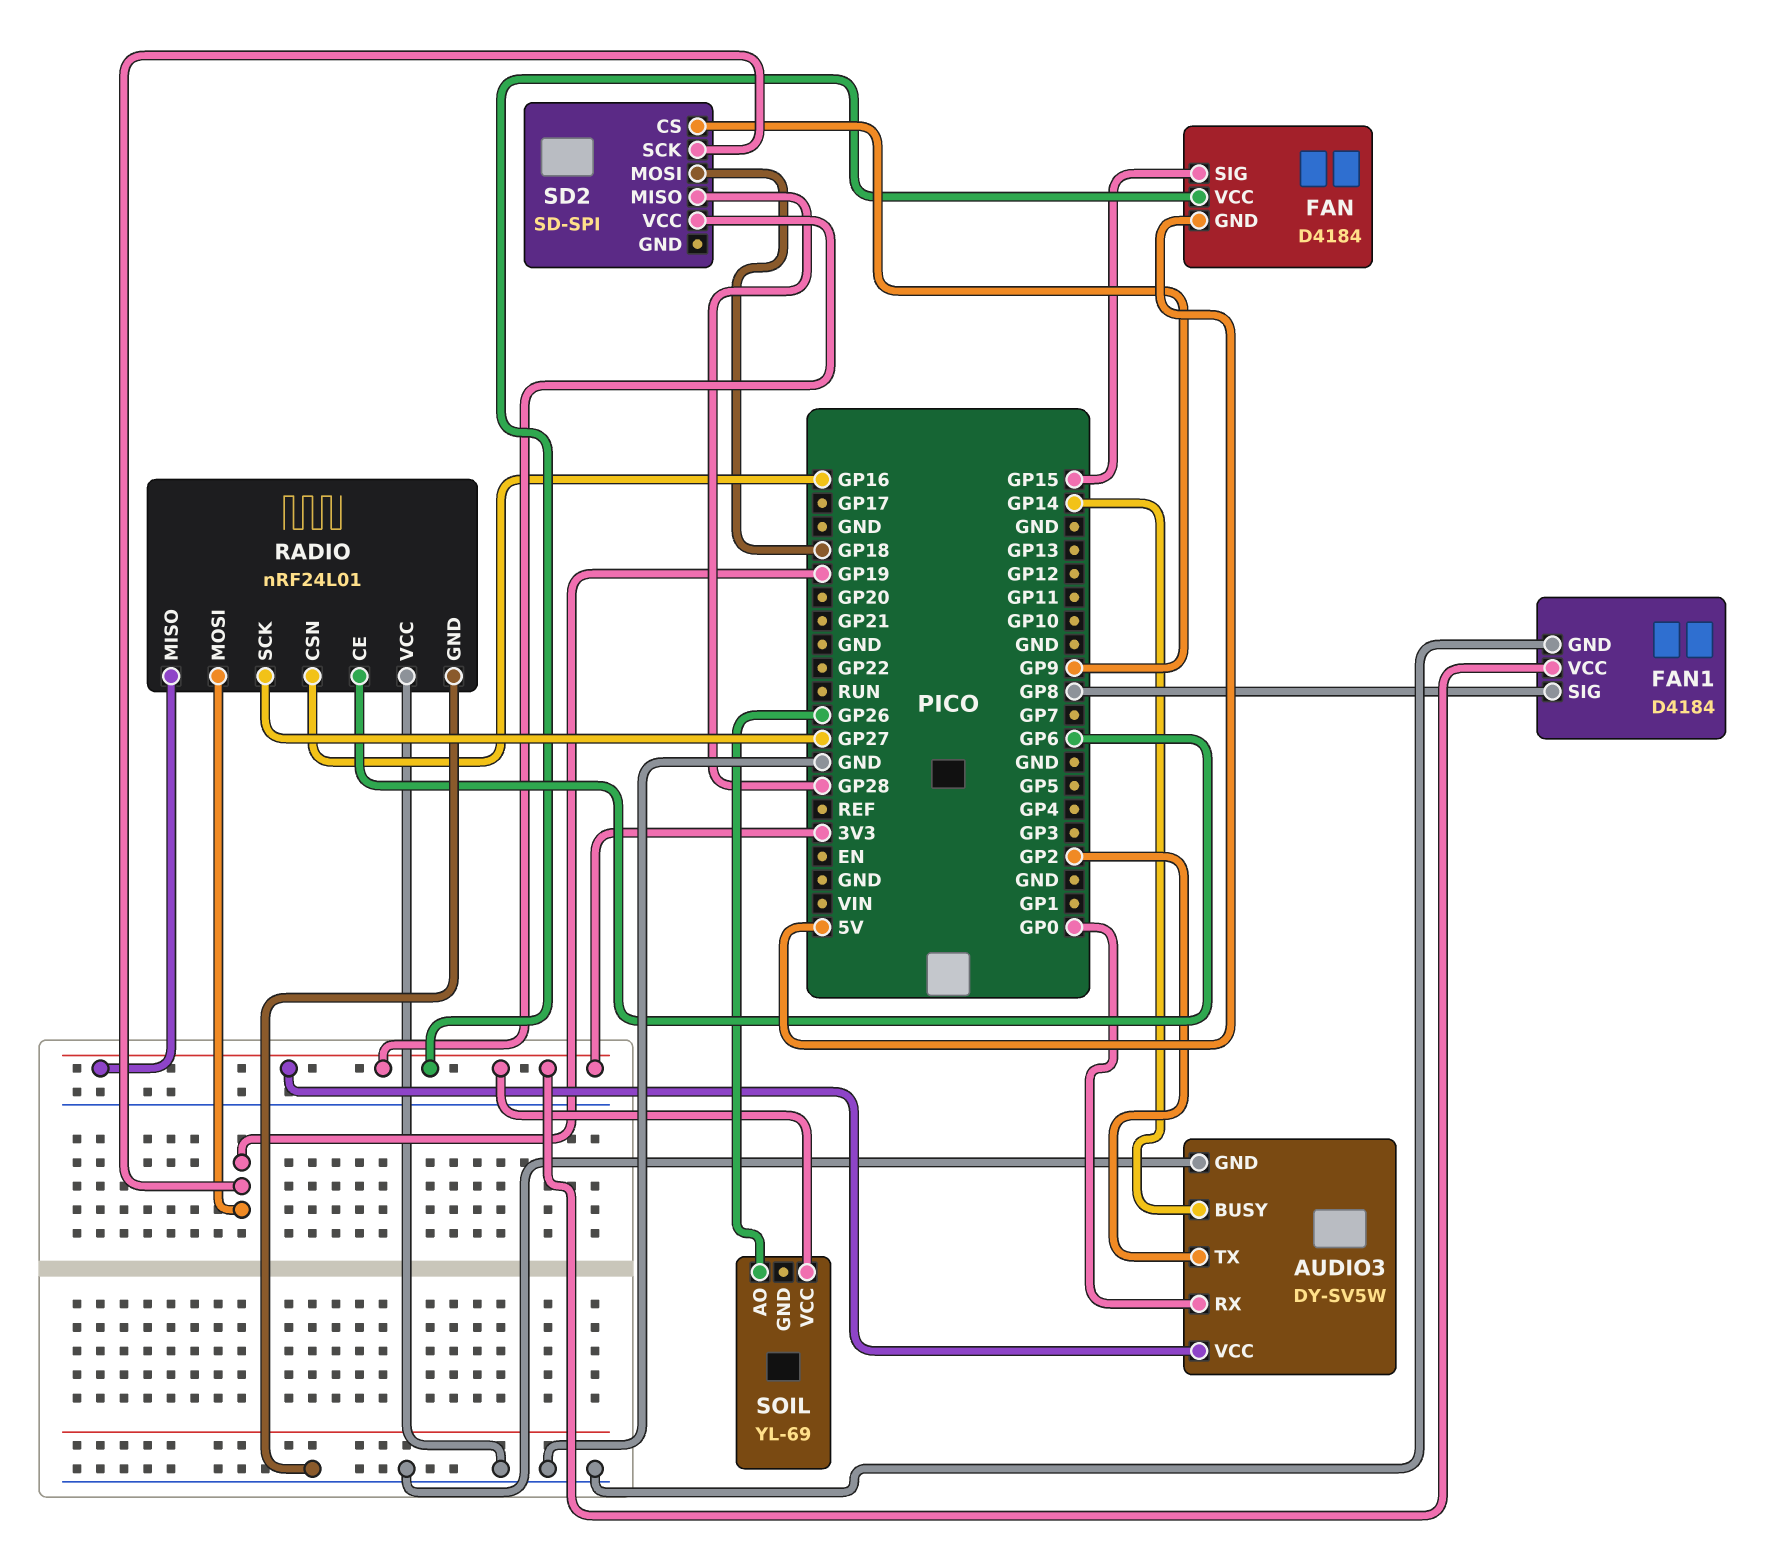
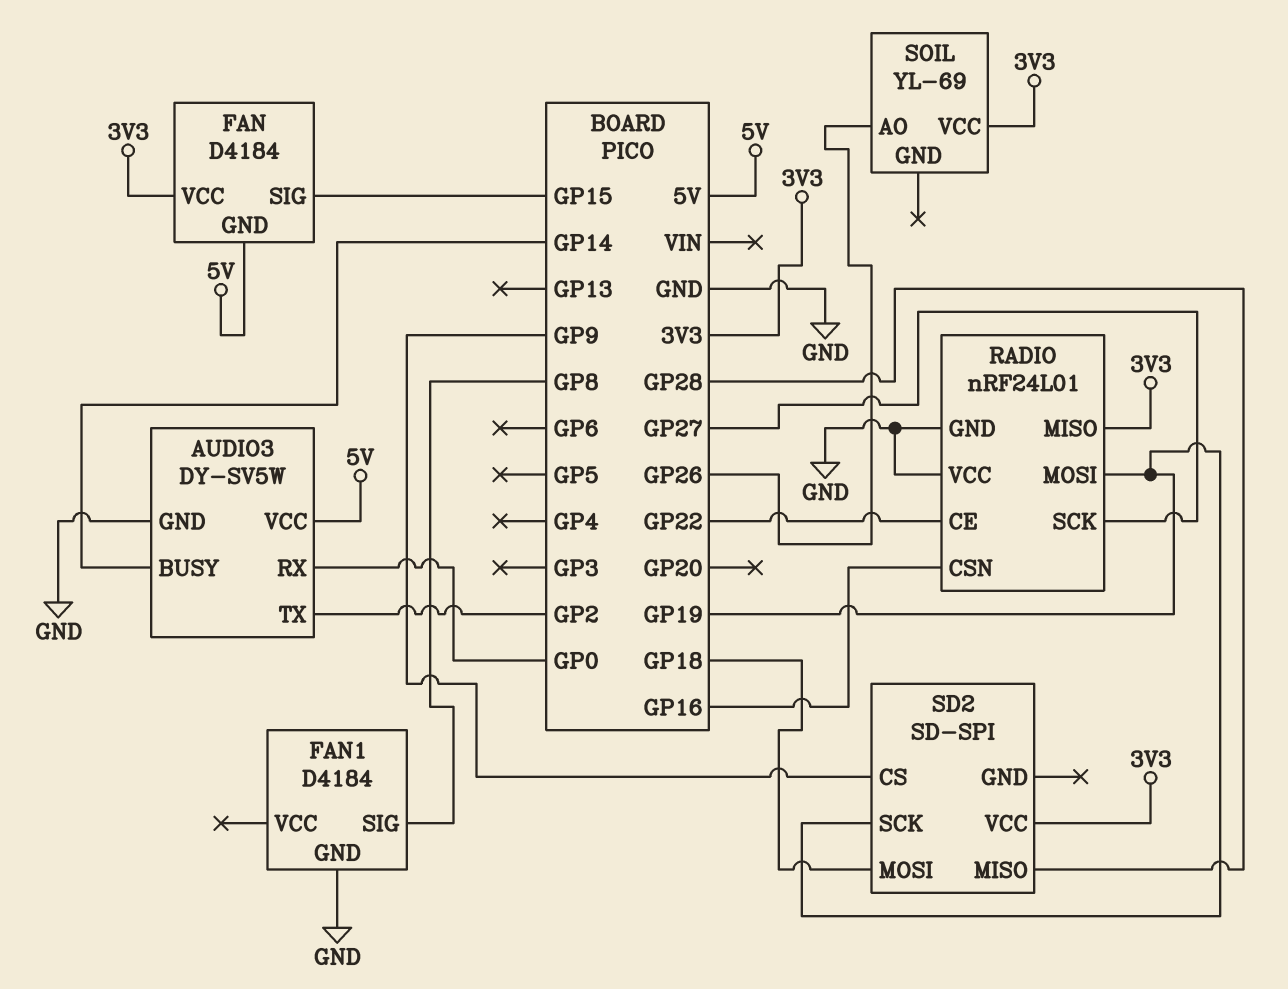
AUDIO3 pin VCC: 3V3 -> 5V
FAN1 pin VCC: 3V3 -> none
RADIO pin CE: GP6 -> GP22

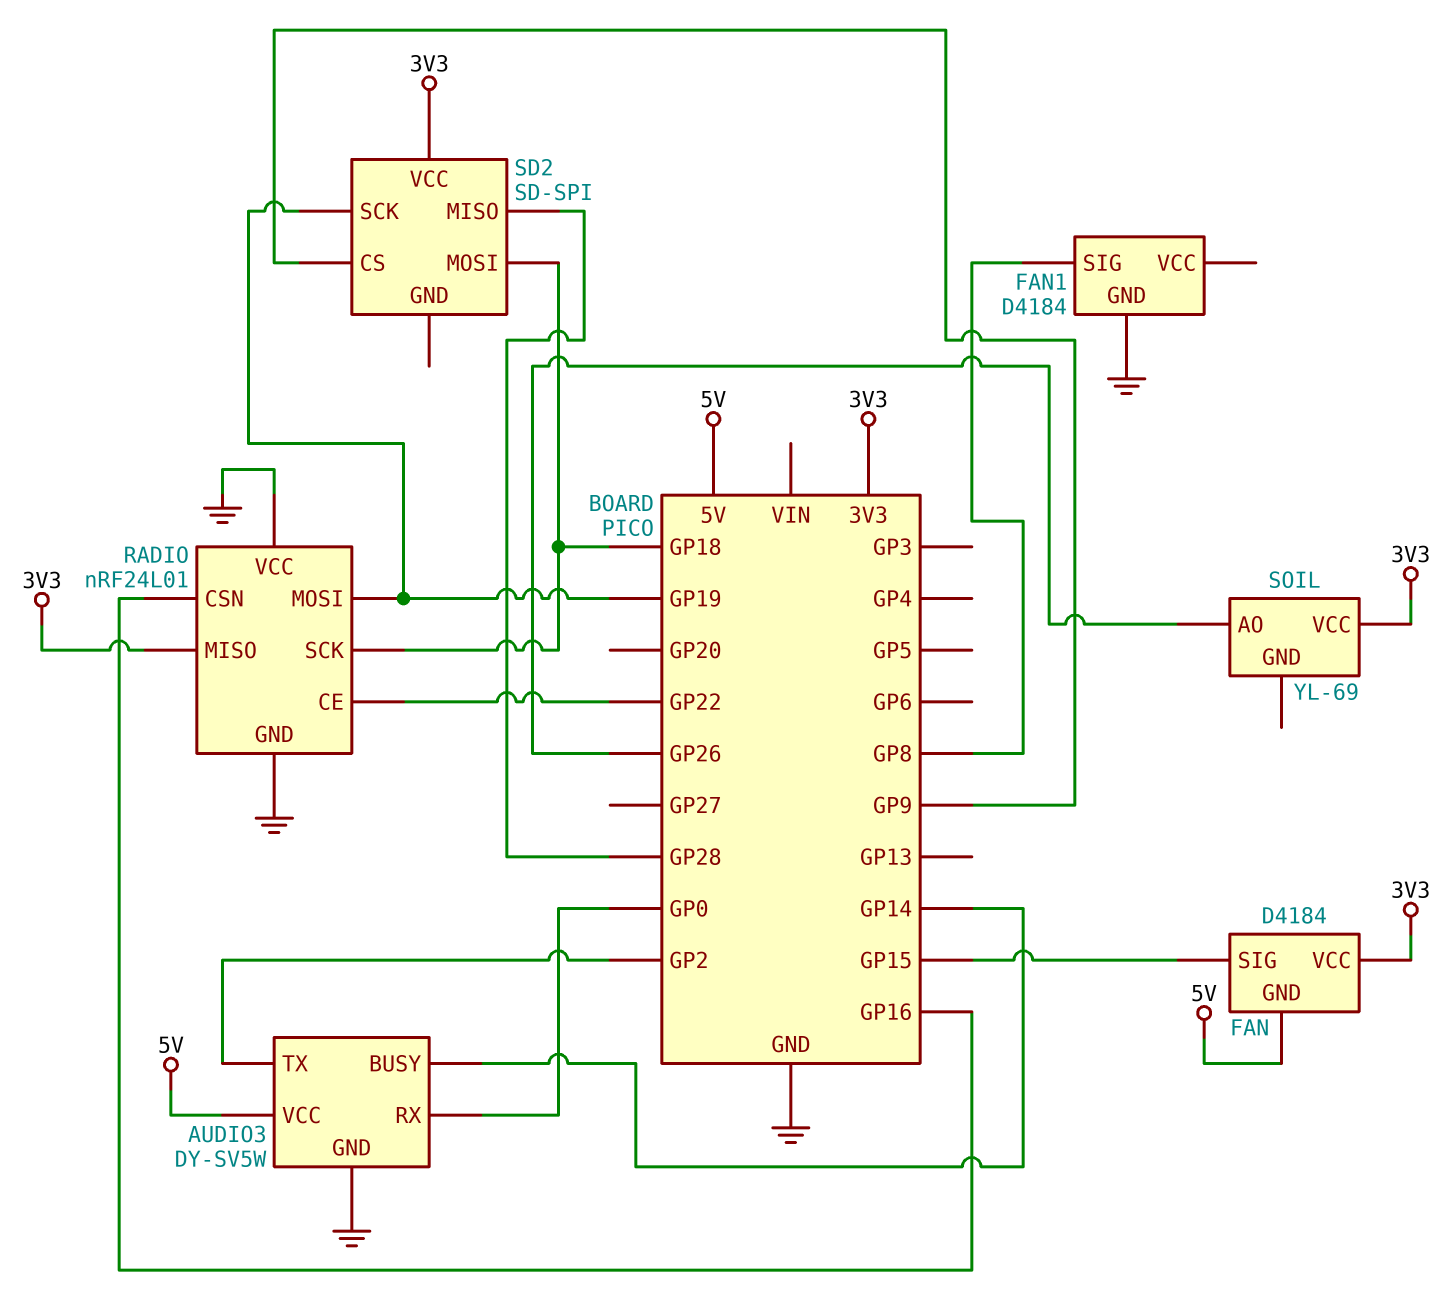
RADIO pin SCK: GP27 -> GP18

